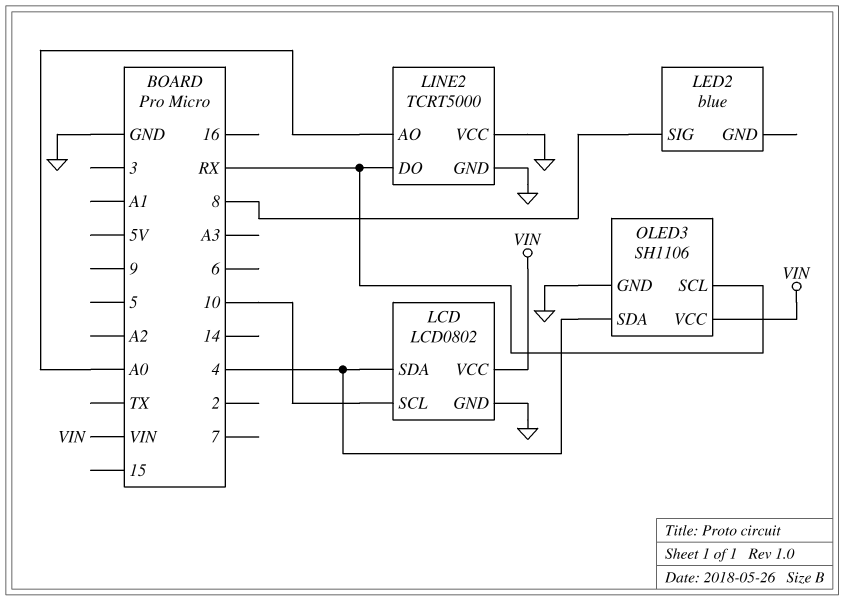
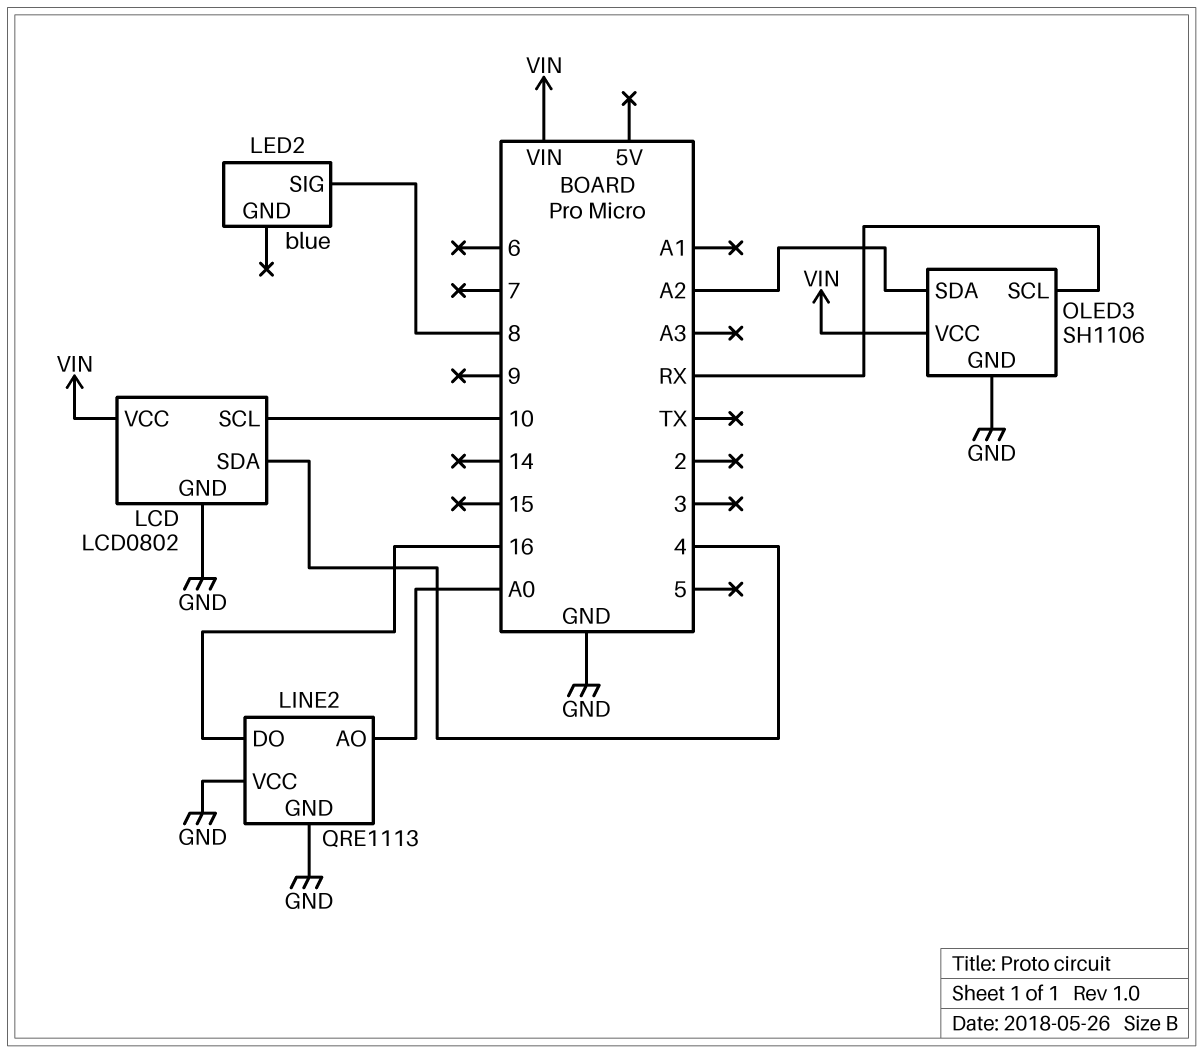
LINE2: TCRT5000 -> QRE1113
LINE2 pin DO: RX -> 16
OLED3 pin SDA: 4 -> A2

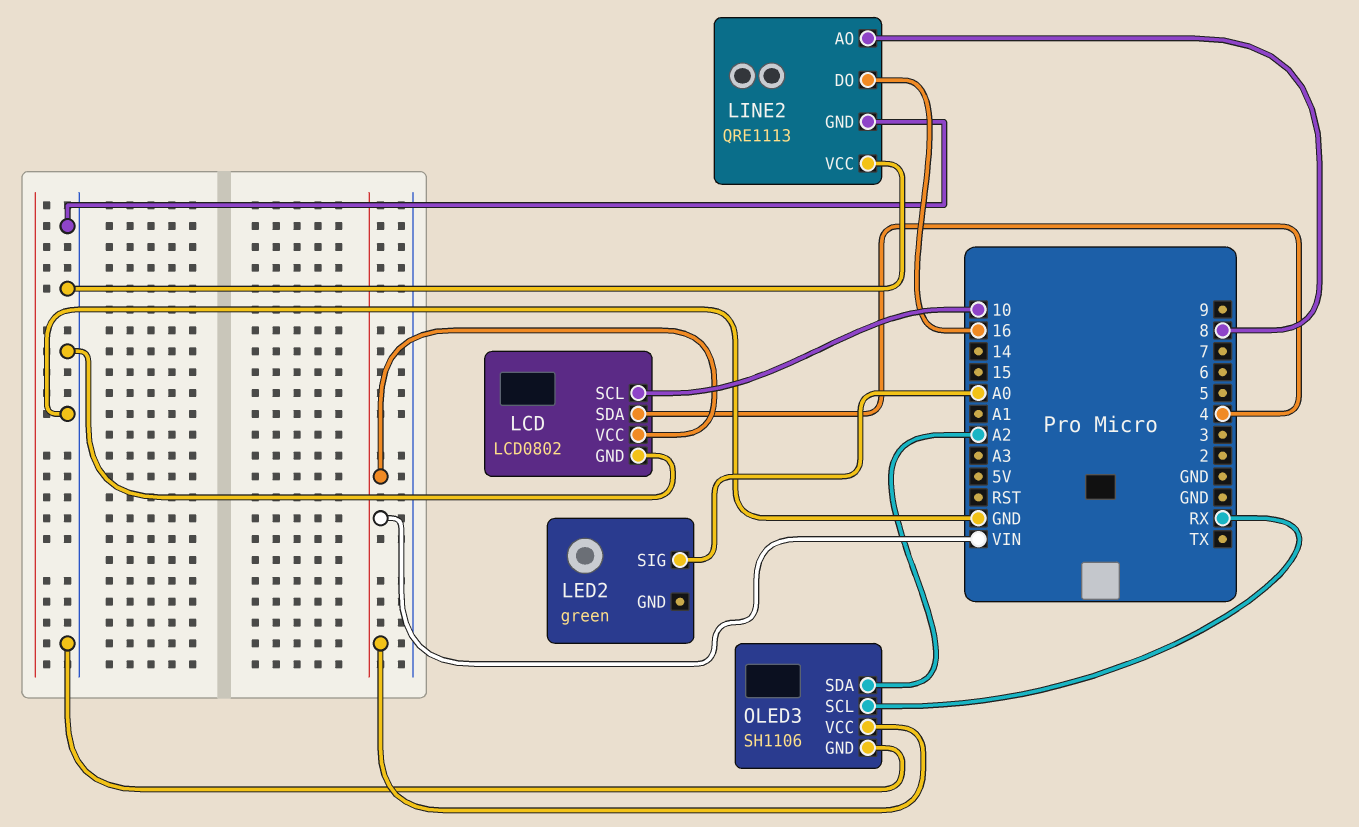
LED2: blue -> green
LED2 pin SIG: 8 -> A0
LINE2 pin AO: A0 -> 8

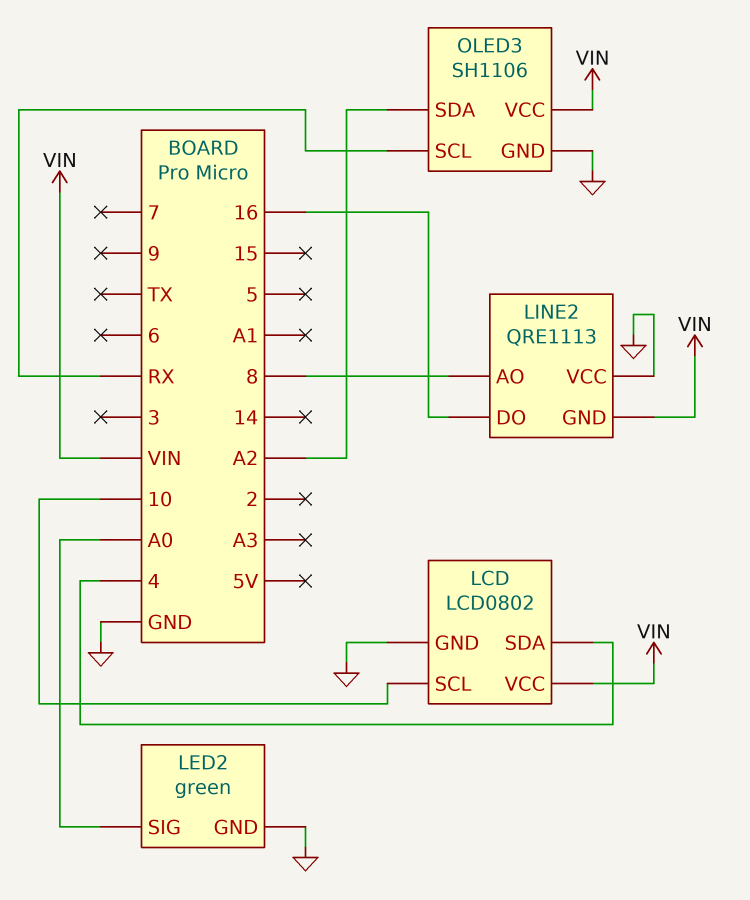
LED2 pin GND: none -> GND
LINE2 pin GND: GND -> VIN

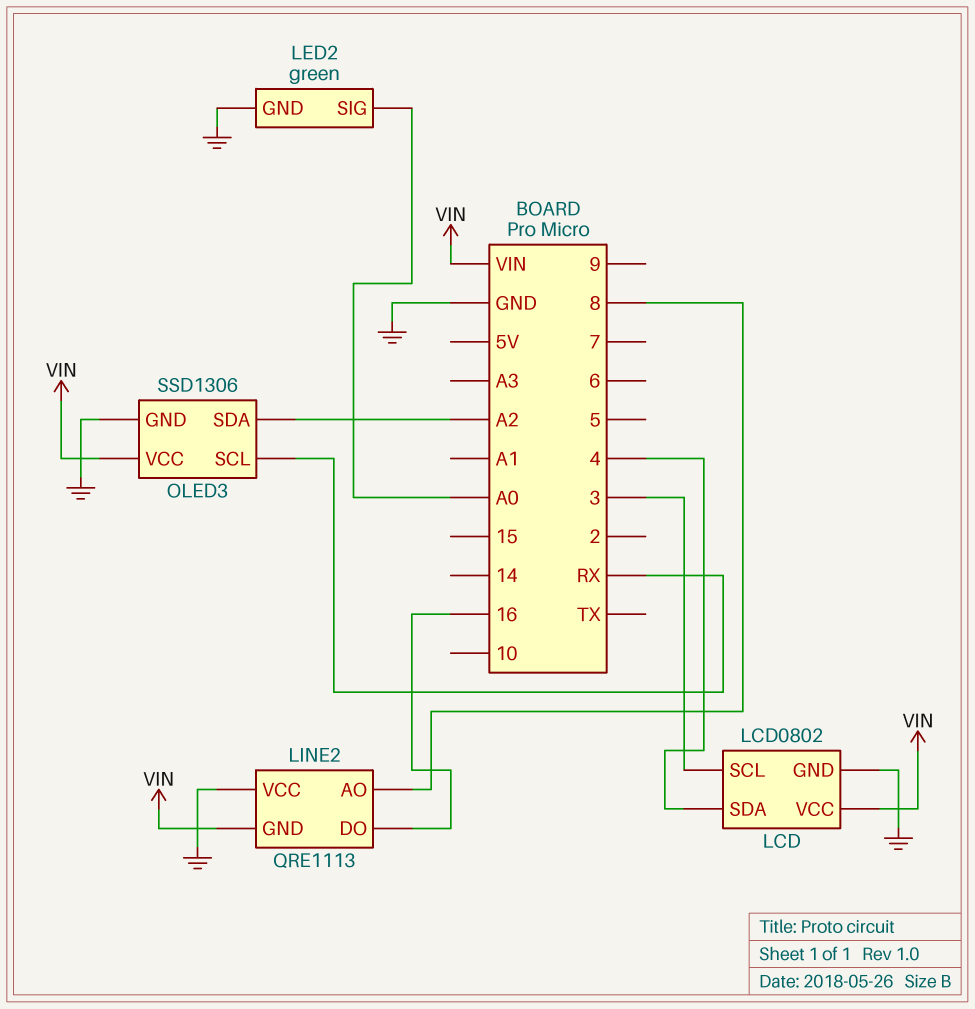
LCD pin SCL: 10 -> 3
OLED3: SH1106 -> SSD1306

